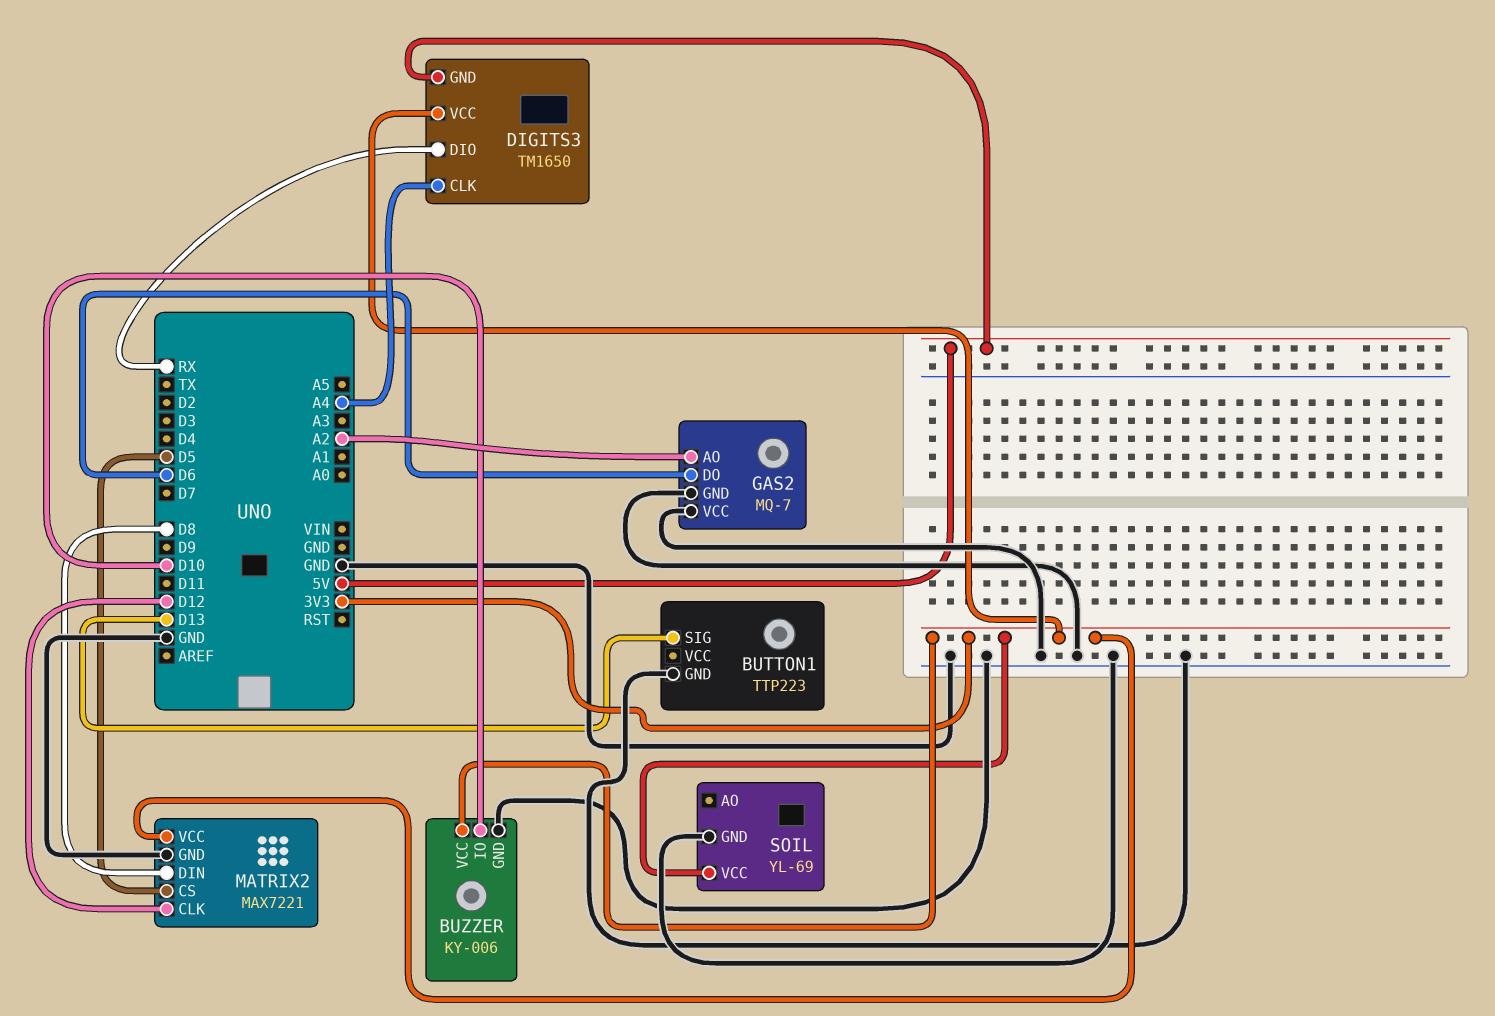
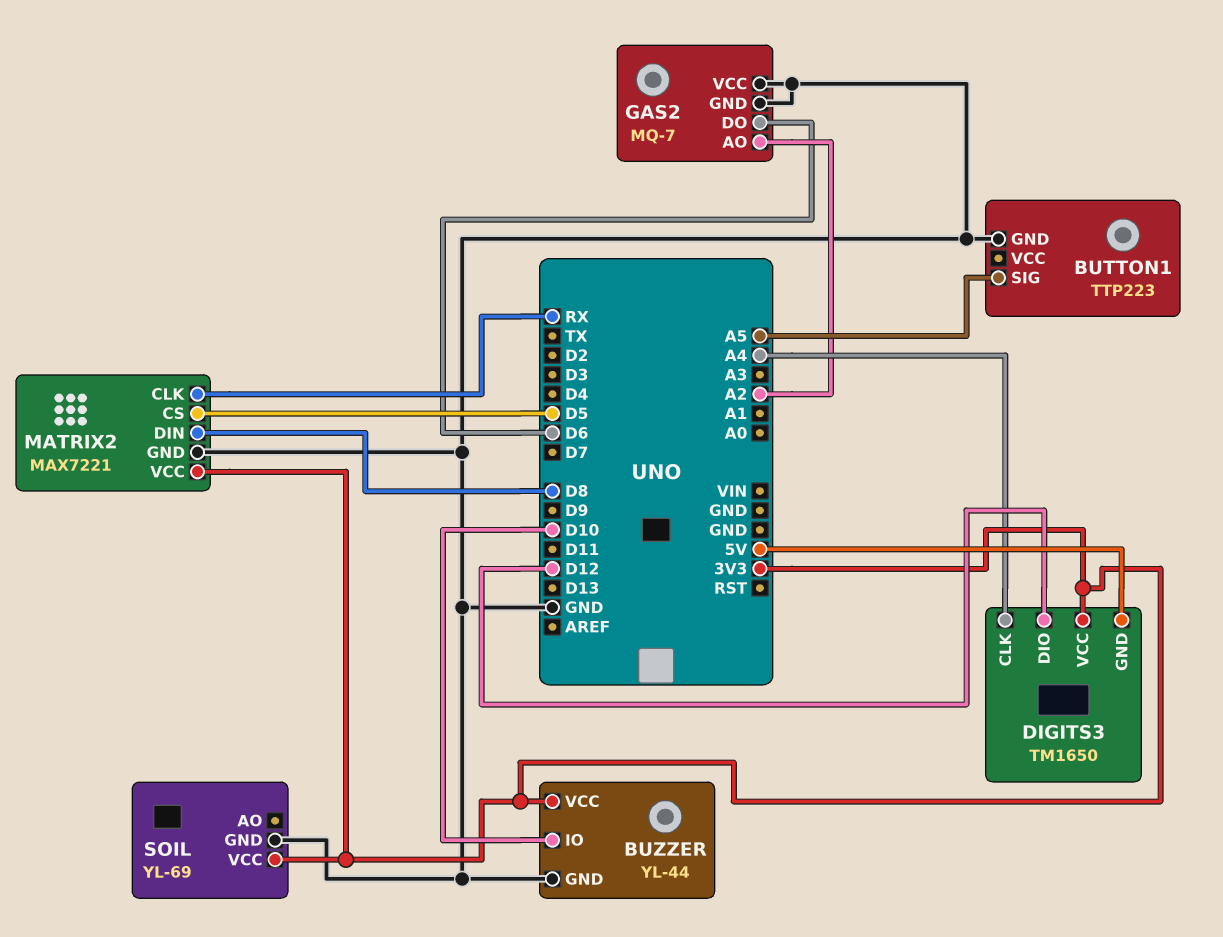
BUTTON1 pin SIG: D13 -> A5
BUZZER: KY-006 -> YL-44
DIGITS3 pin DIO: RX -> D12
MATRIX2 pin CLK: D12 -> RX

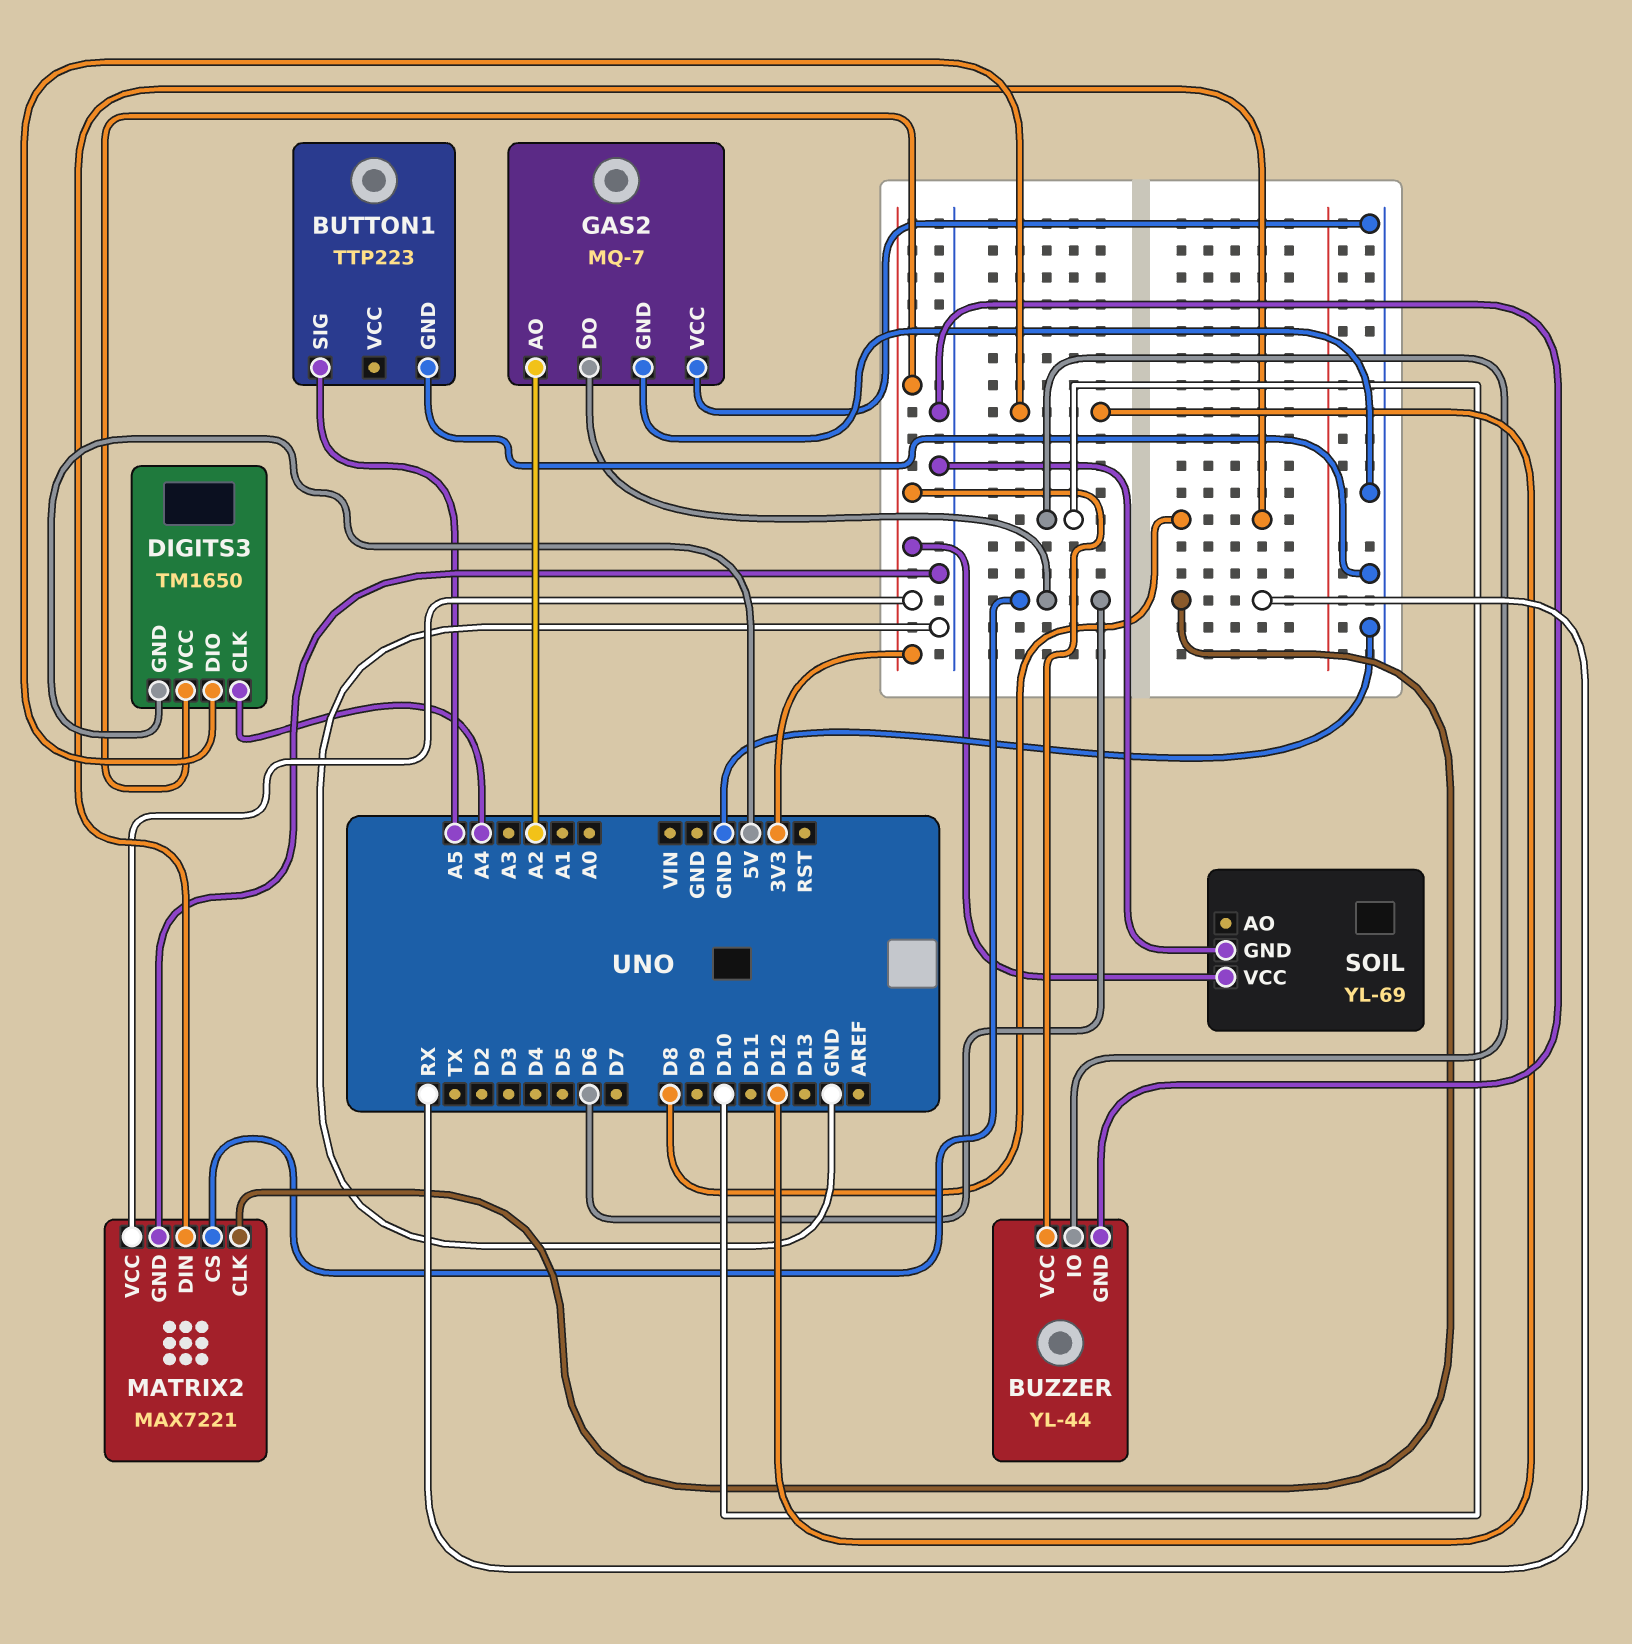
MATRIX2 pin CS: D5 -> D6

